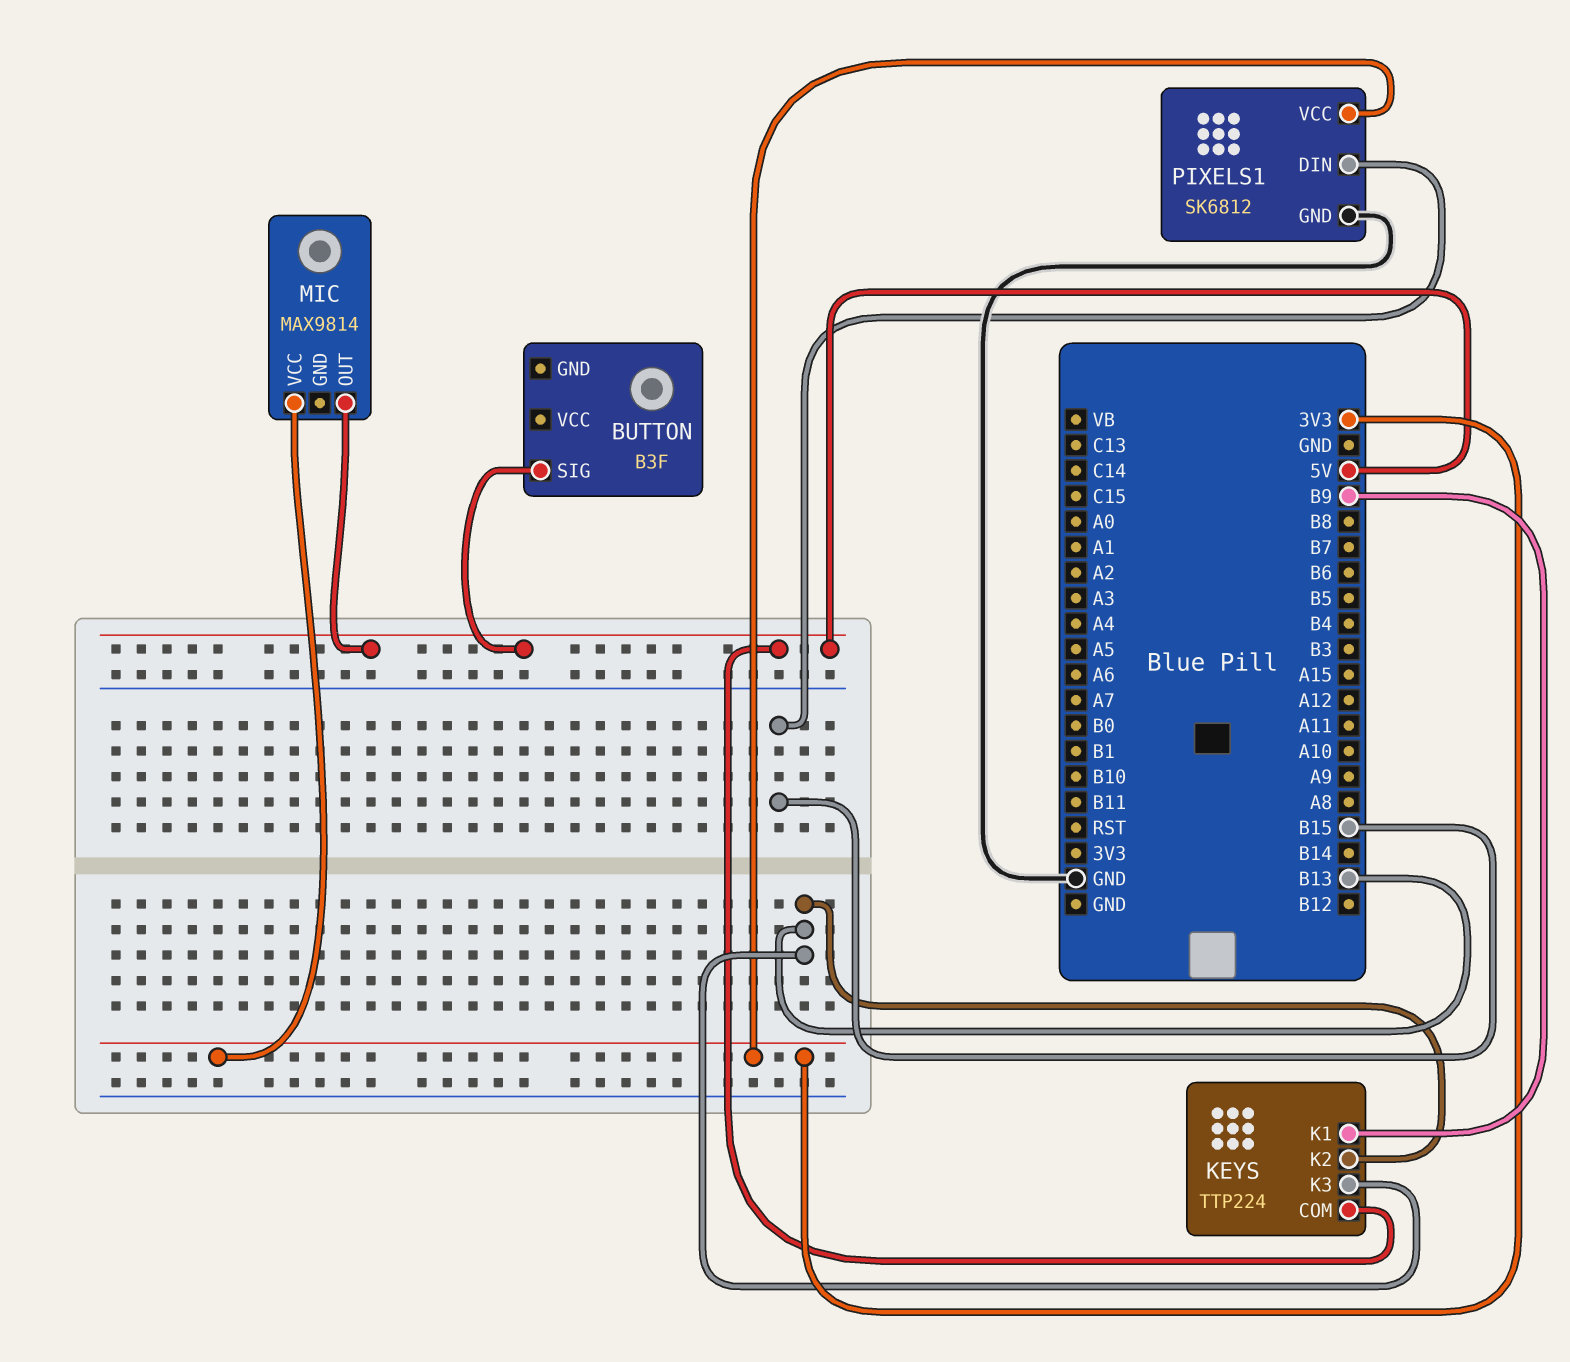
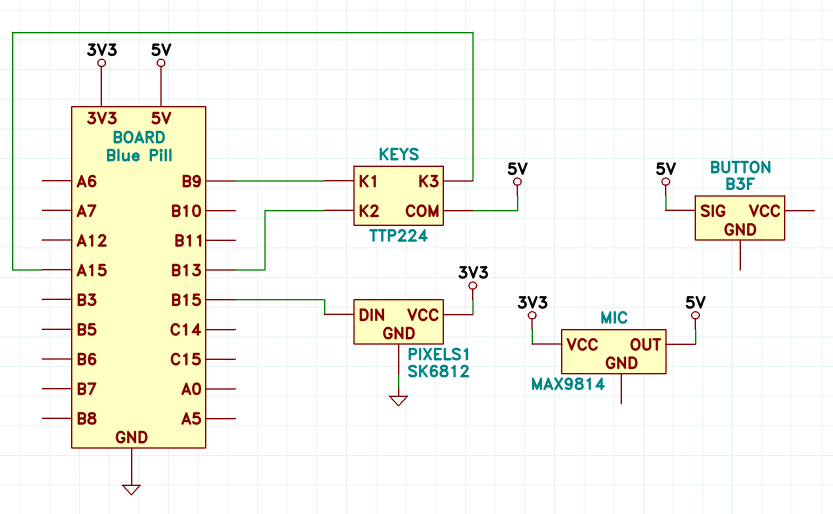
KEYS pin K3: B13 -> A15

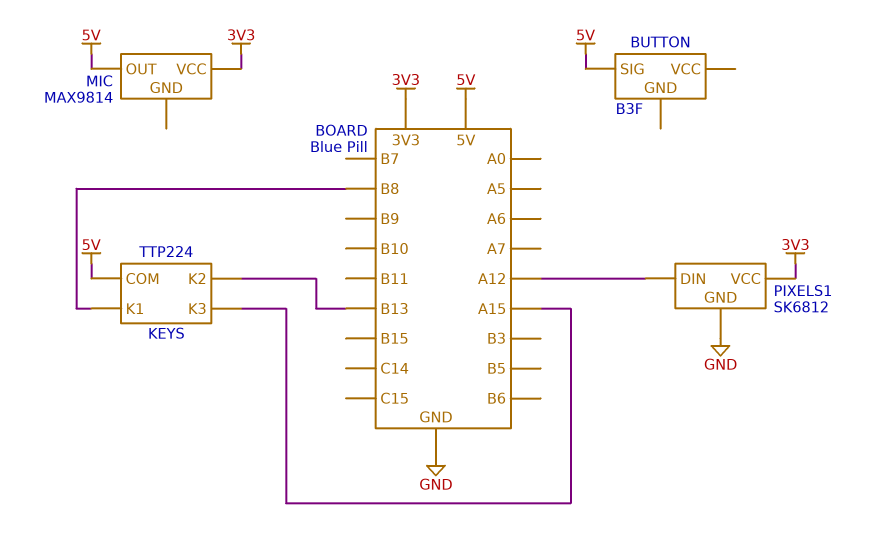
KEYS pin K1: B9 -> B8
PIXELS1 pin DIN: B15 -> A12

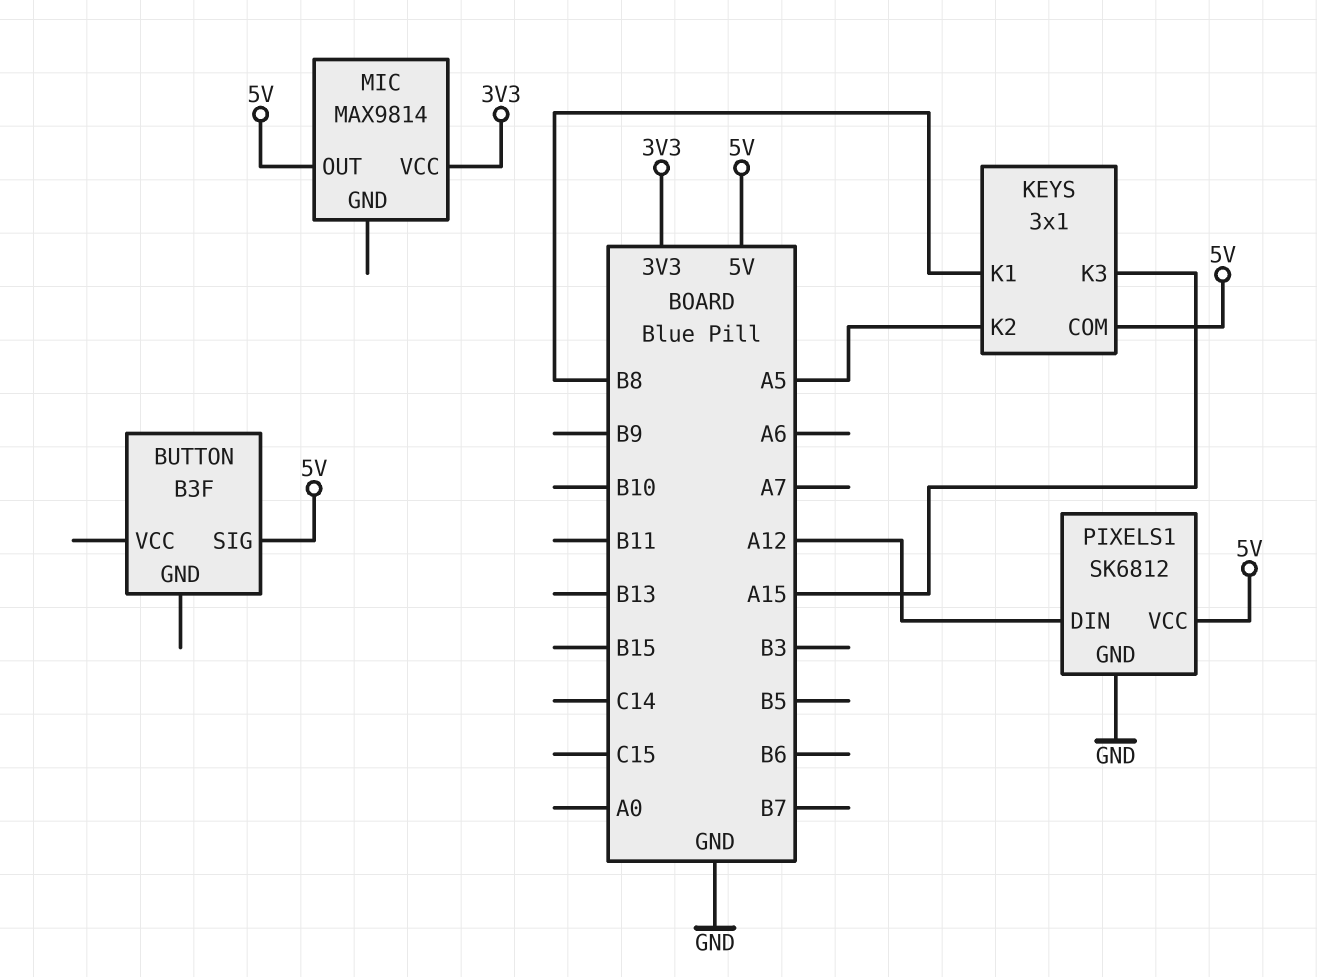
KEYS: TTP224 -> 3x1
KEYS pin K2: B13 -> A5
PIXELS1 pin VCC: 3V3 -> 5V

